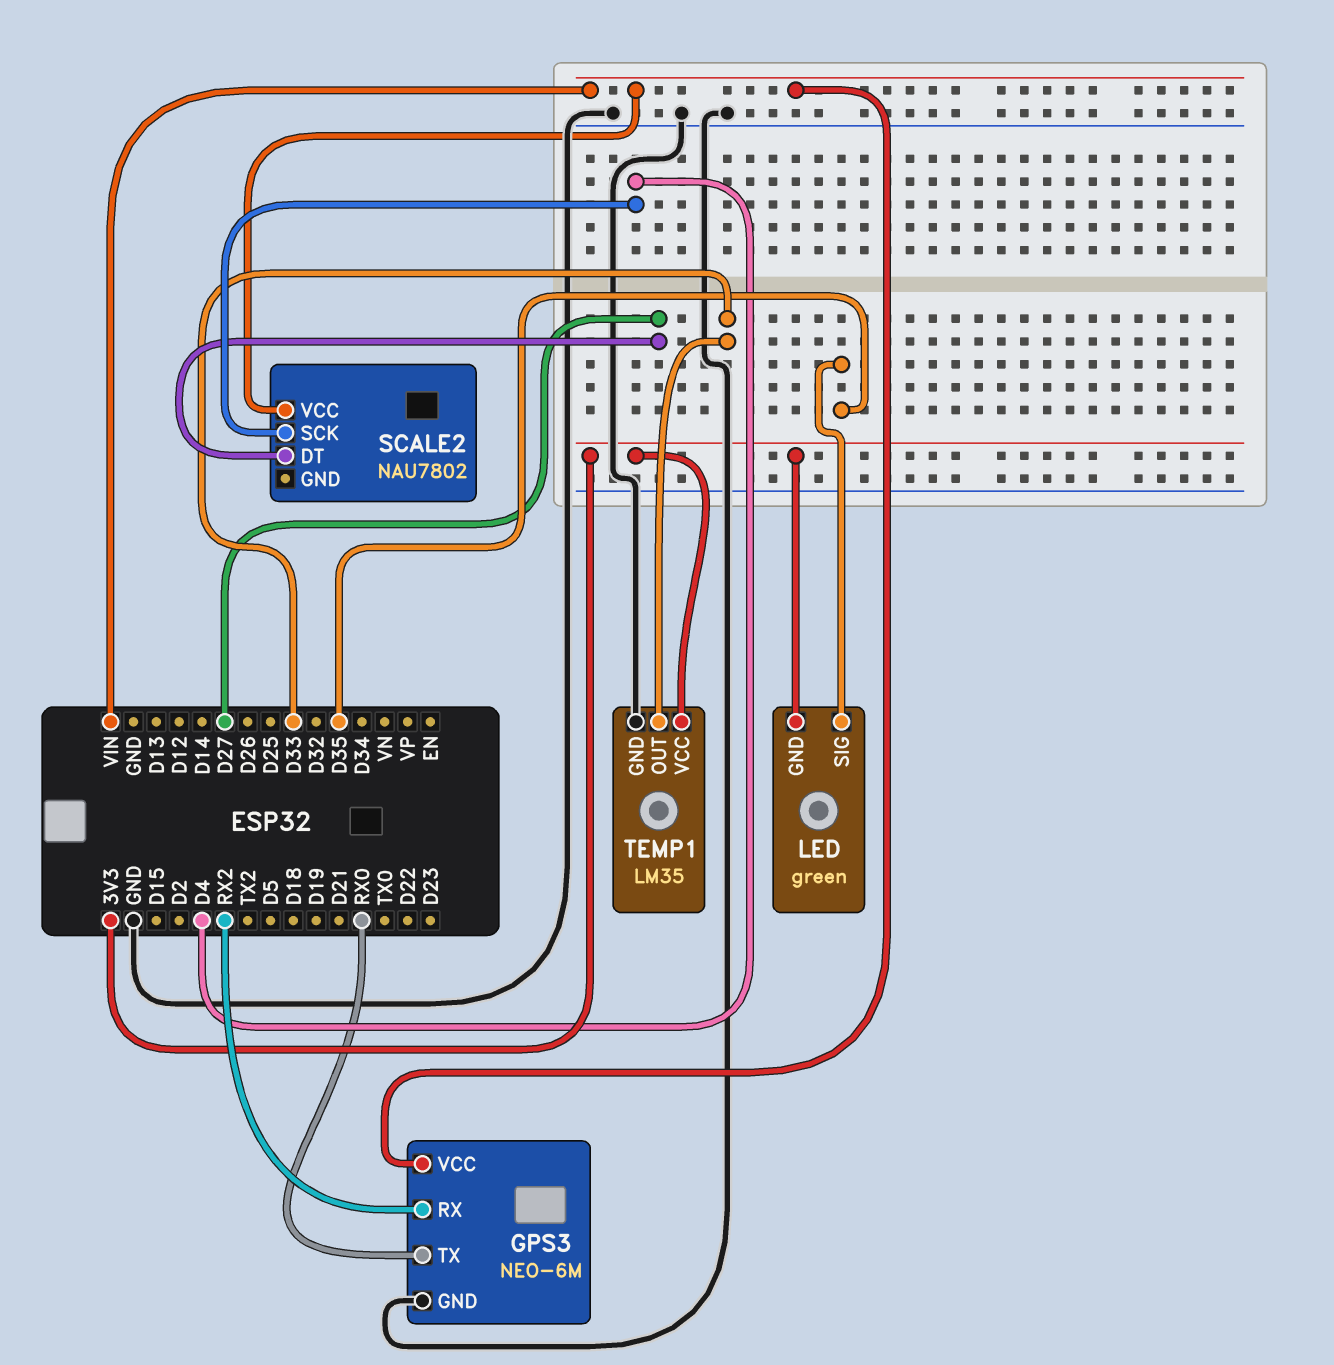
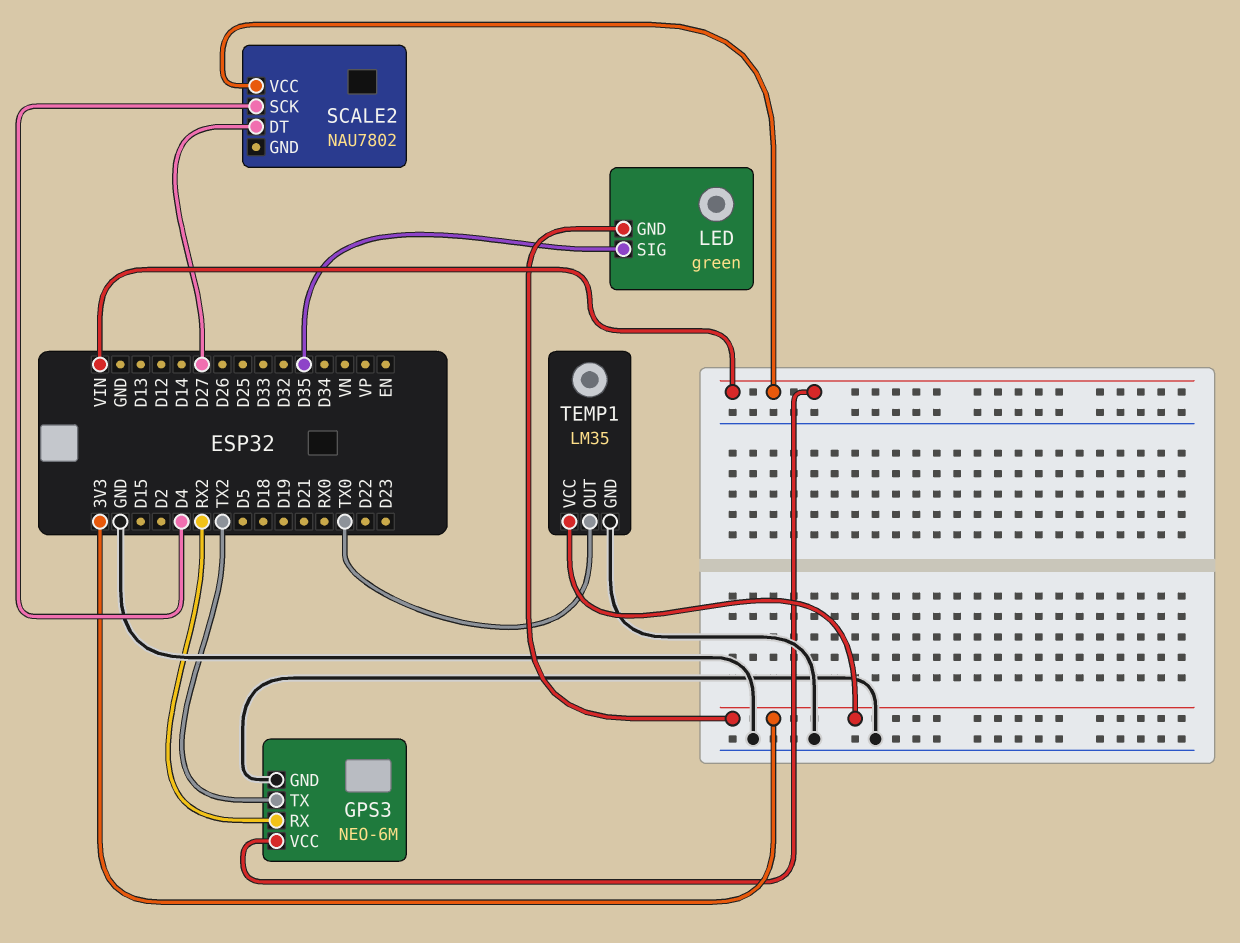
GPS3 pin TX: RX0 -> TX2
TEMP1 pin OUT: D33 -> TX0

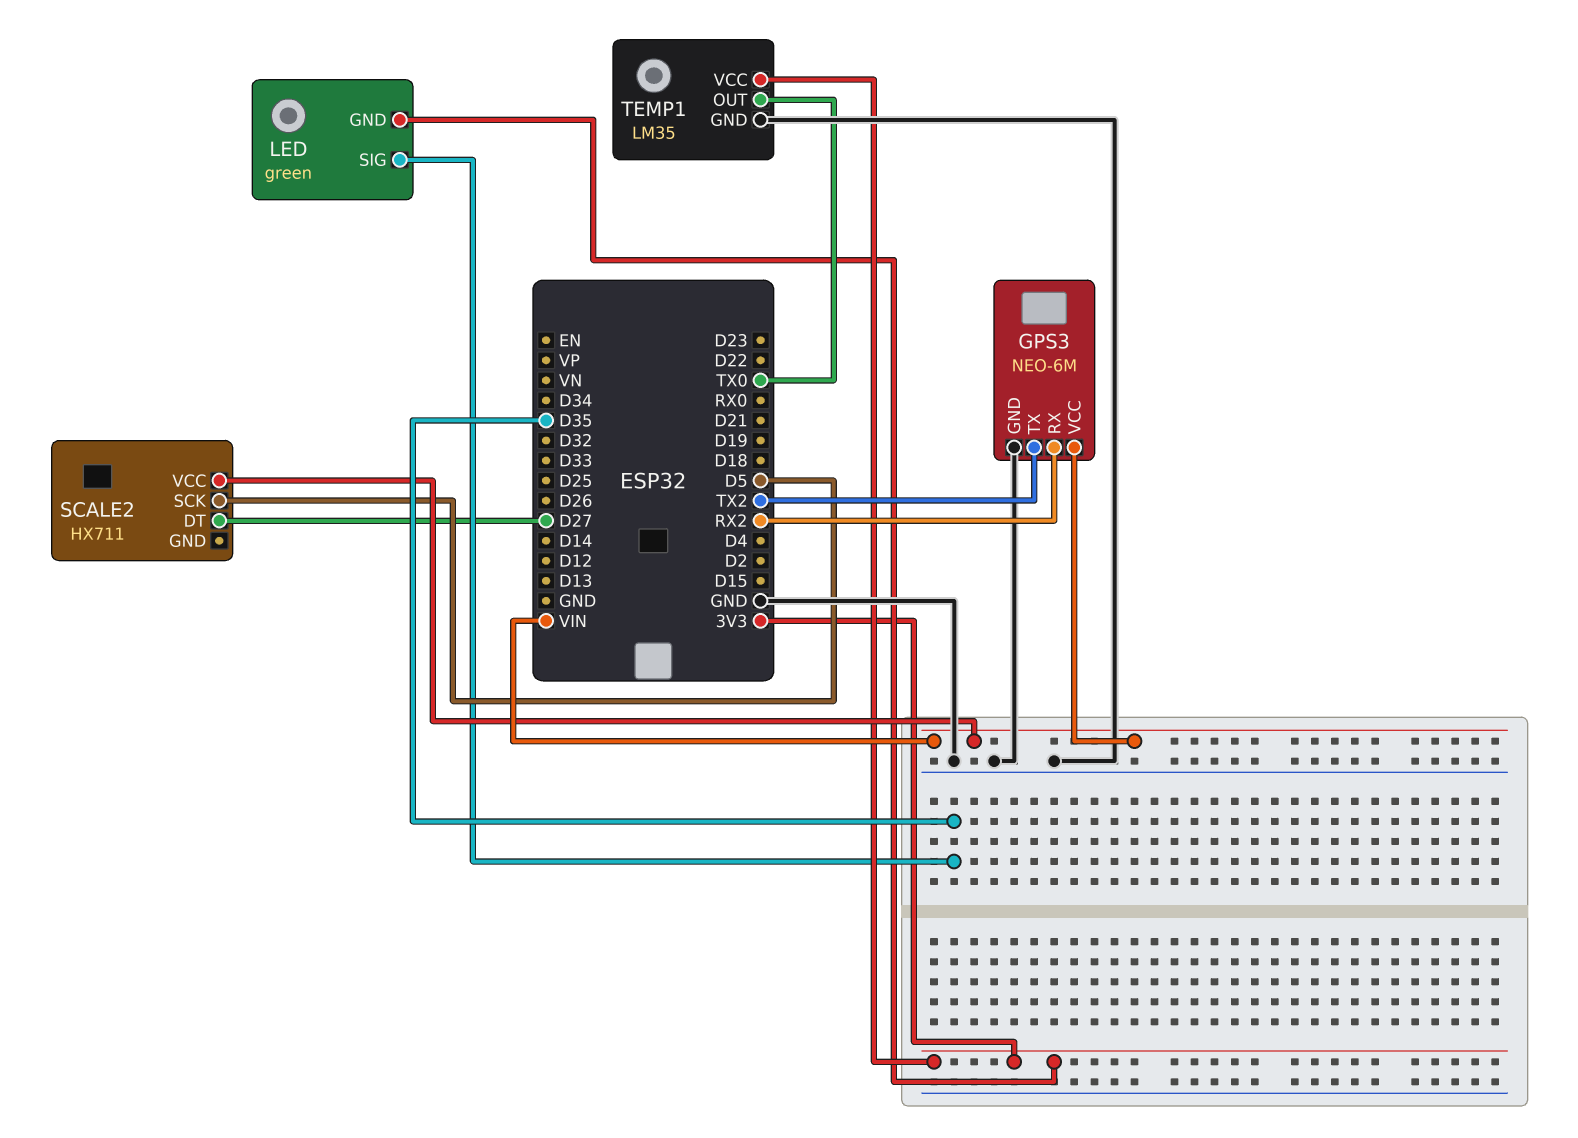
SCALE2: NAU7802 -> HX711
SCALE2 pin SCK: D4 -> D5

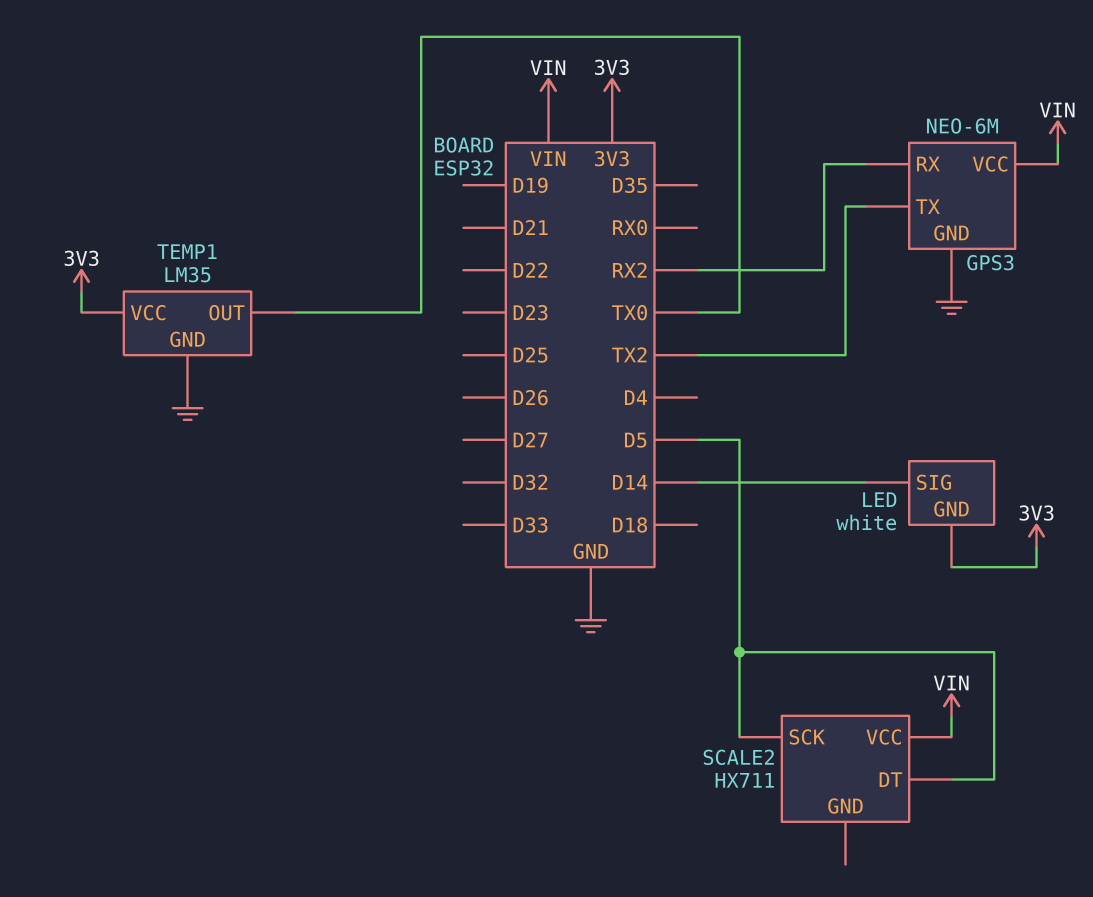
LED: green -> white
LED pin SIG: D35 -> D14
SCALE2 pin DT: D27 -> D5

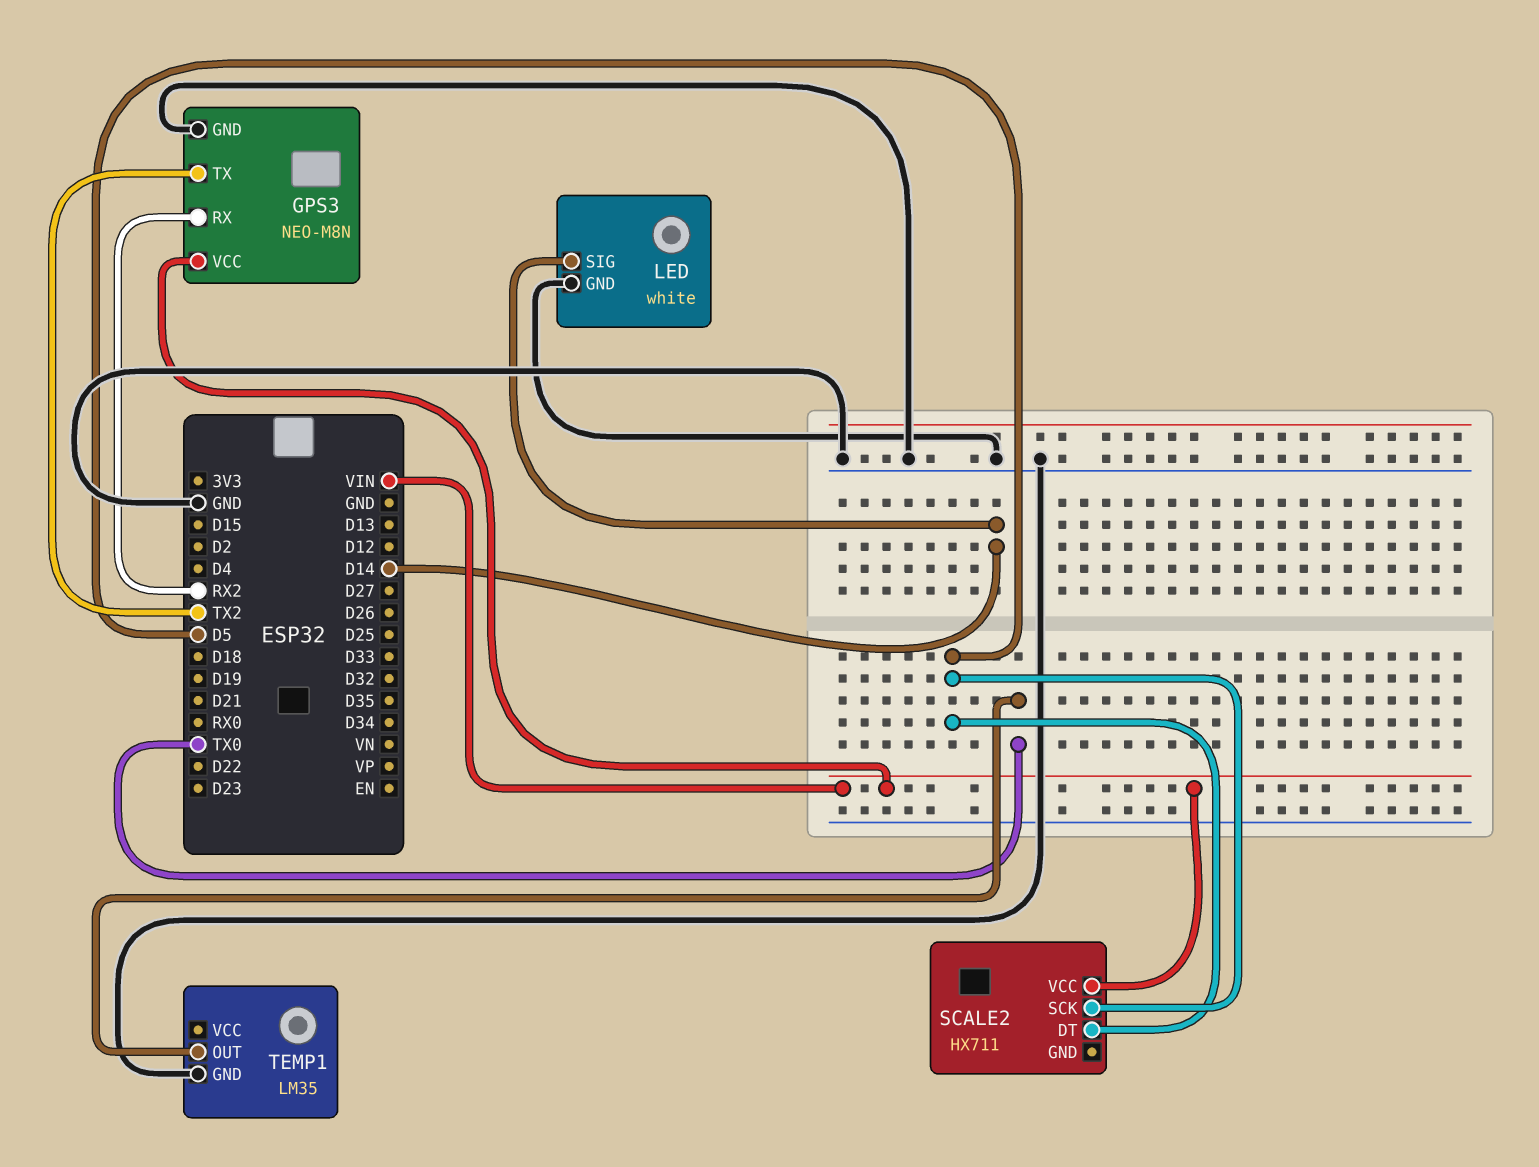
GPS3: NEO-6M -> NEO-M8N
LED pin GND: 3V3 -> GND
TEMP1 pin VCC: 3V3 -> none

